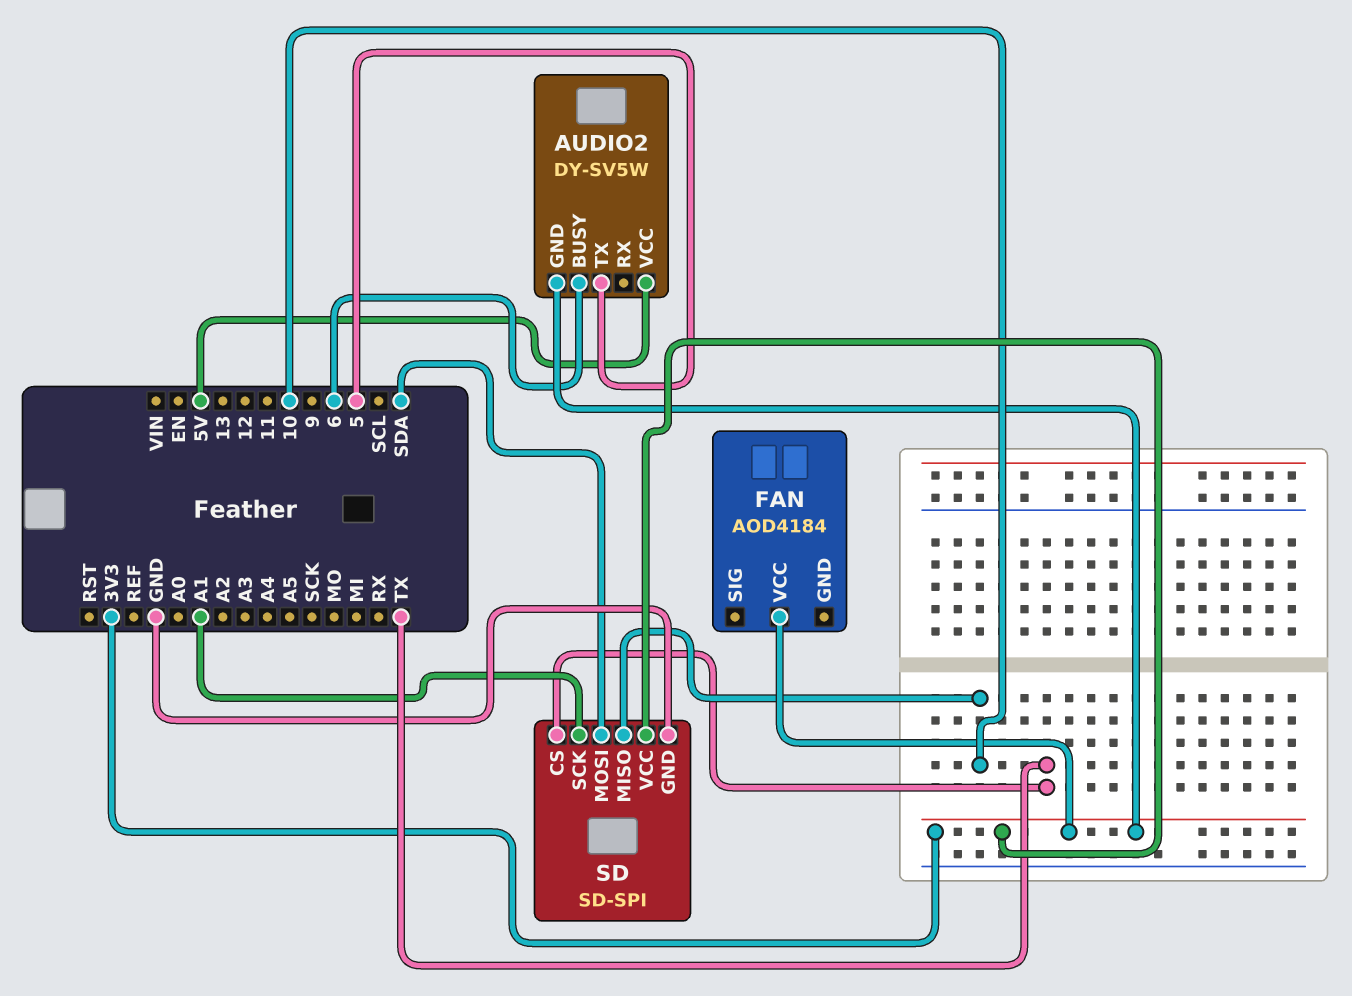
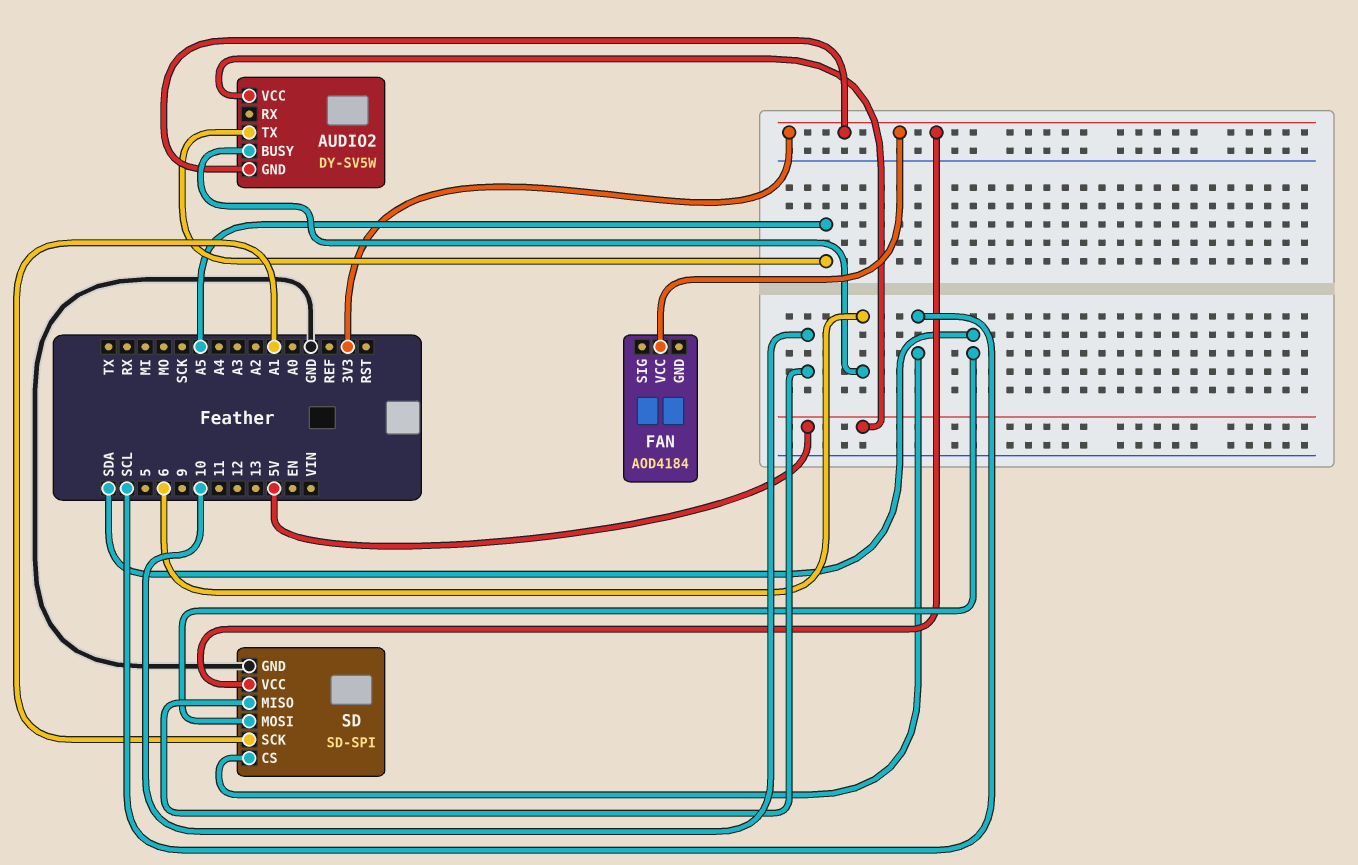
AUDIO2 pin TX: 5 -> A5
SD pin CS: TX -> SCL

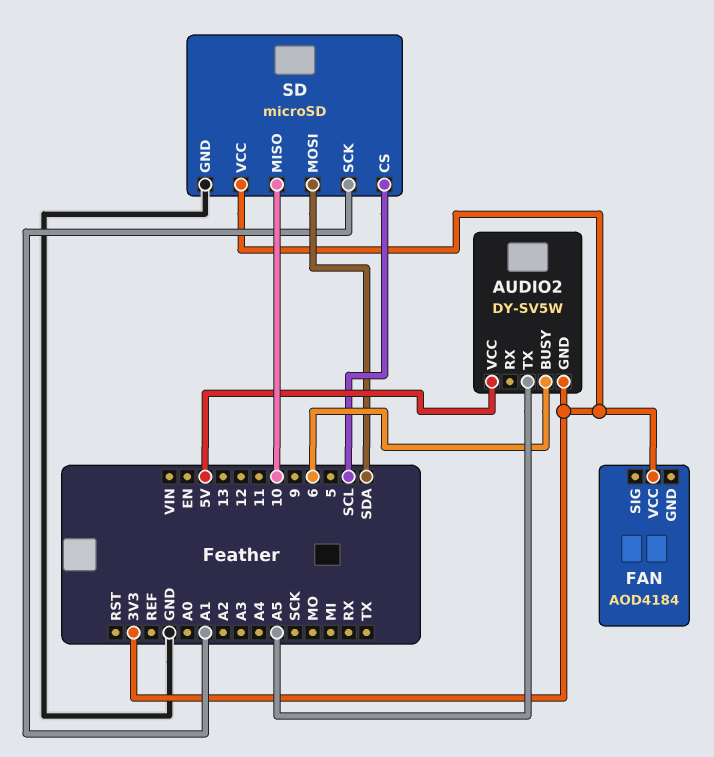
SD: SD-SPI -> microSD

